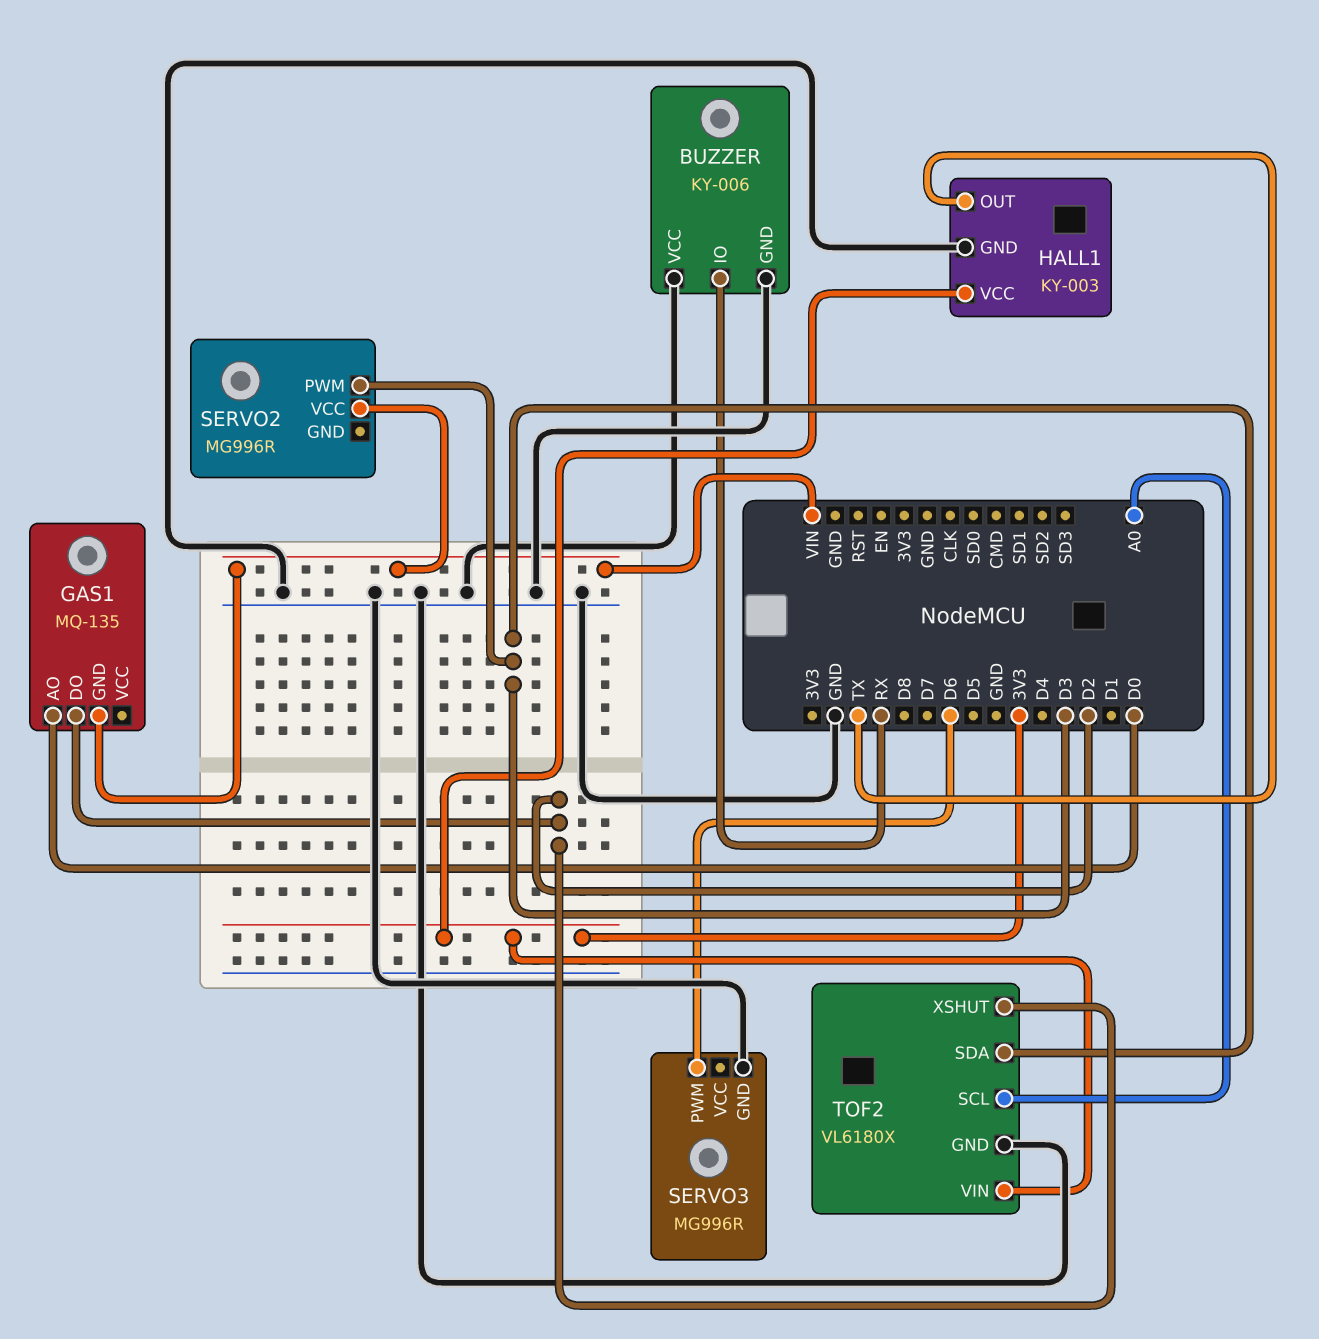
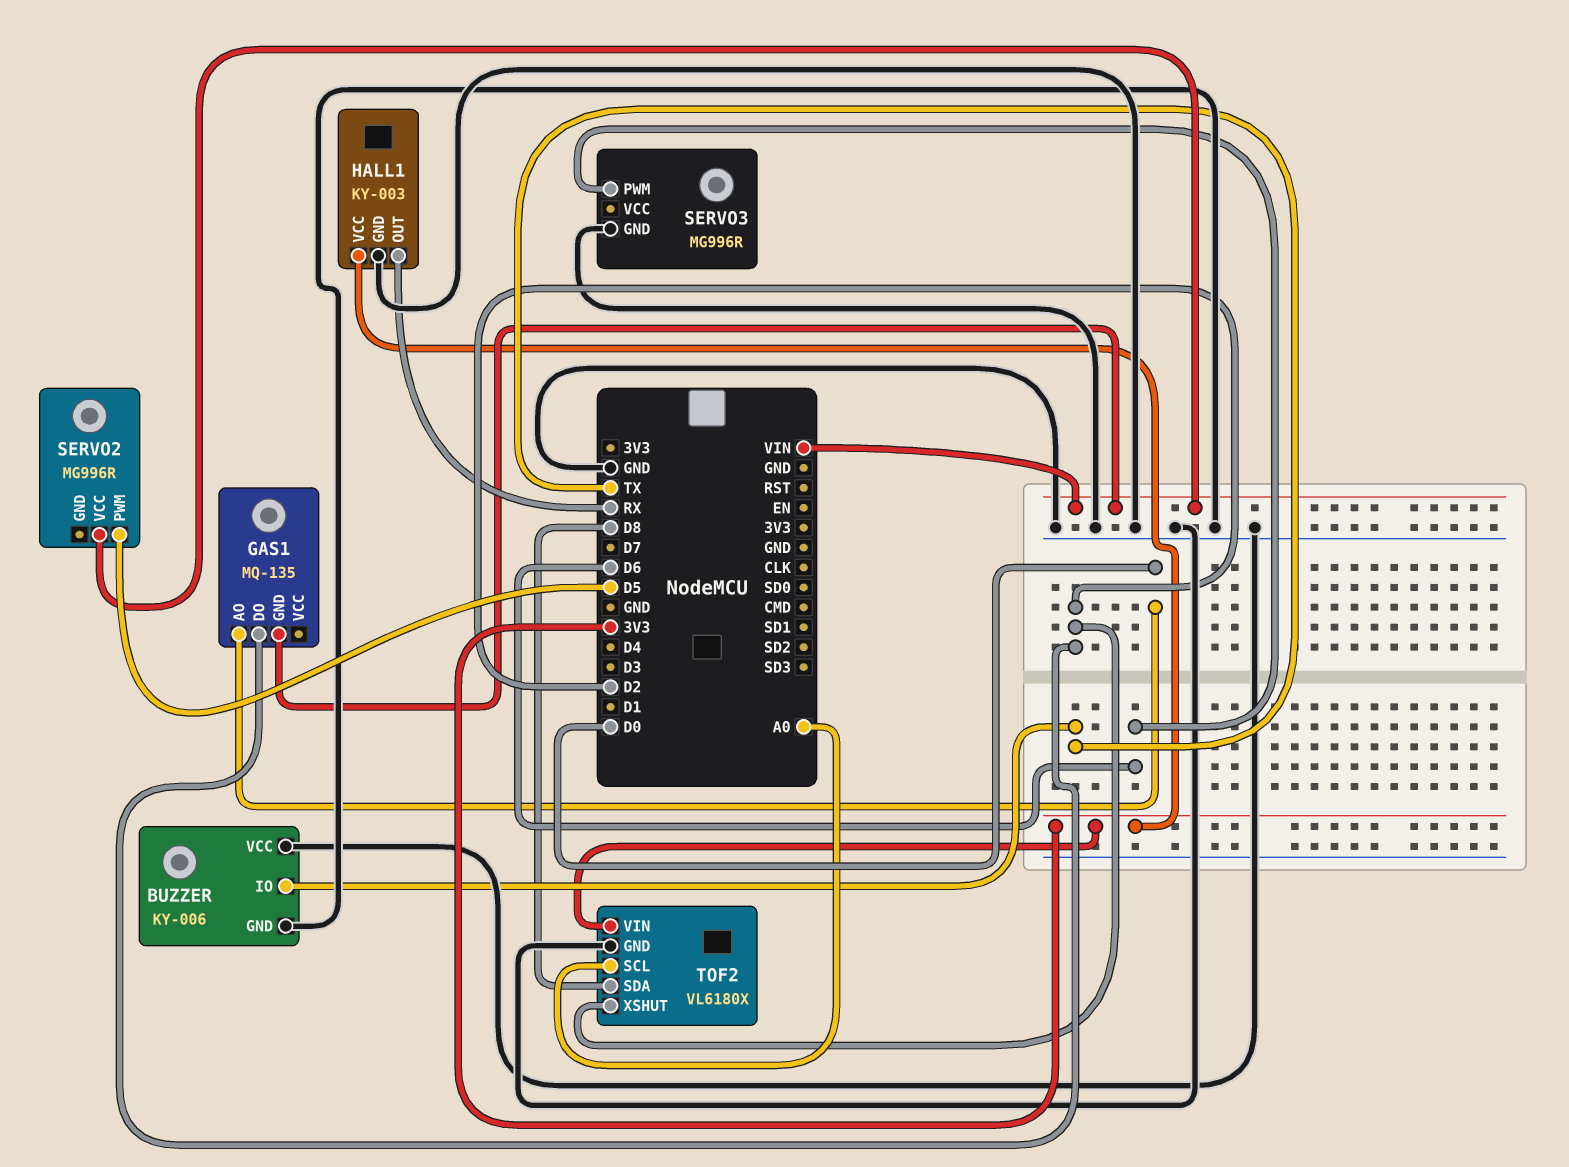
BUZZER pin IO: RX -> TX
HALL1 pin OUT: TX -> RX
SERVO2 pin PWM: D3 -> D5
TOF2 pin SDA: D3 -> D8

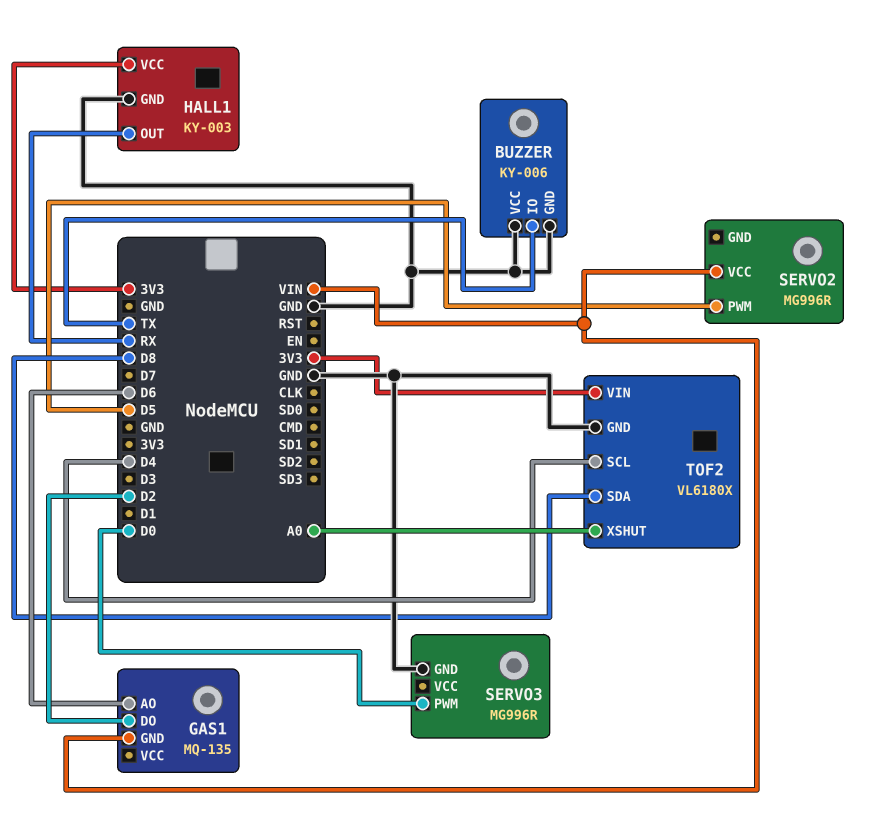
GAS1 pin AO: D0 -> D6
SERVO3 pin PWM: D6 -> D0
TOF2 pin SCL: A0 -> D4
TOF2 pin XSHUT: D2 -> A0

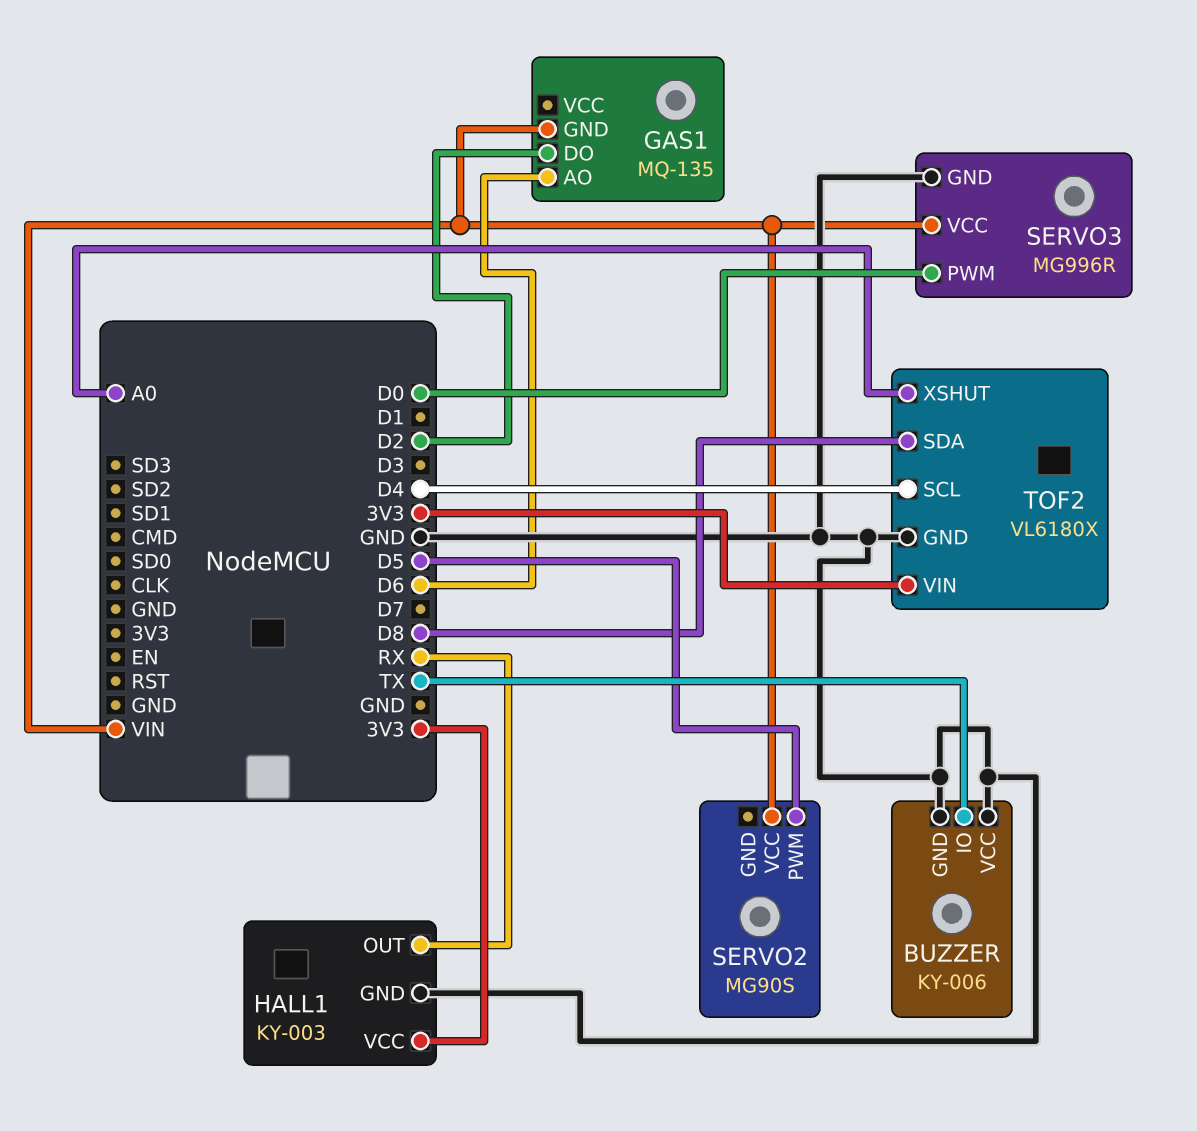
SERVO2: MG996R -> MG90S
SERVO3 pin VCC: none -> VIN

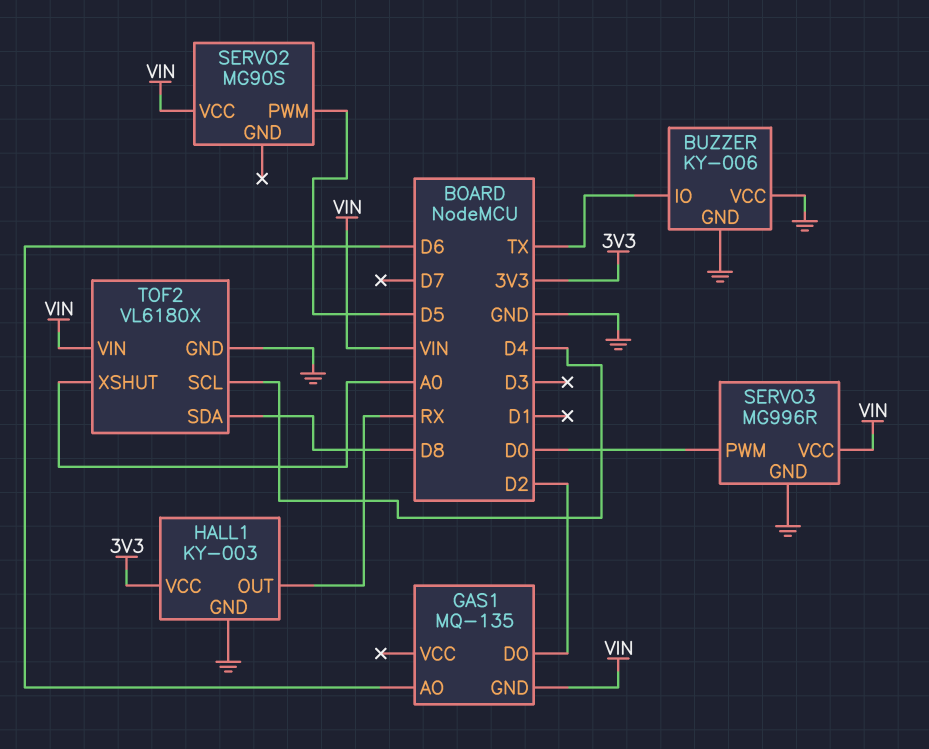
TOF2 pin VIN: 3V3 -> VIN

